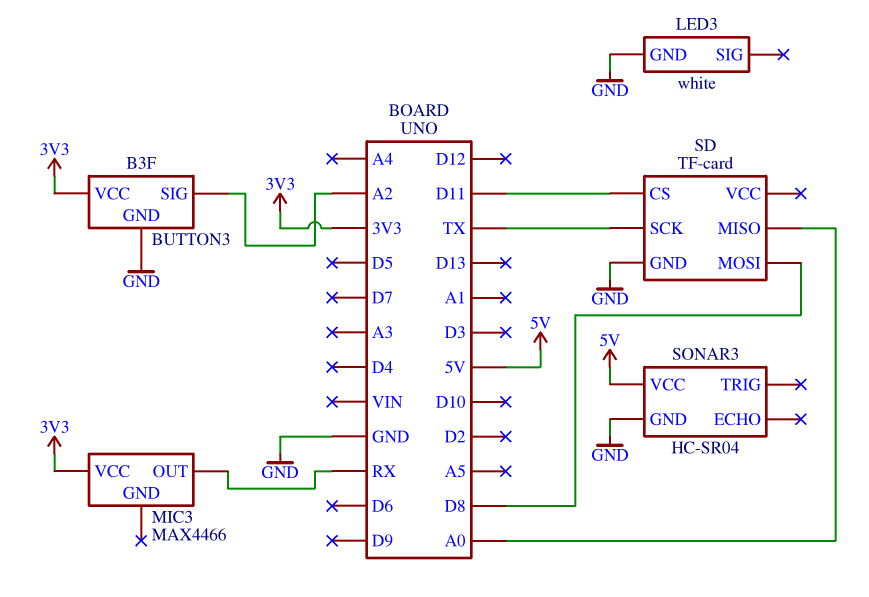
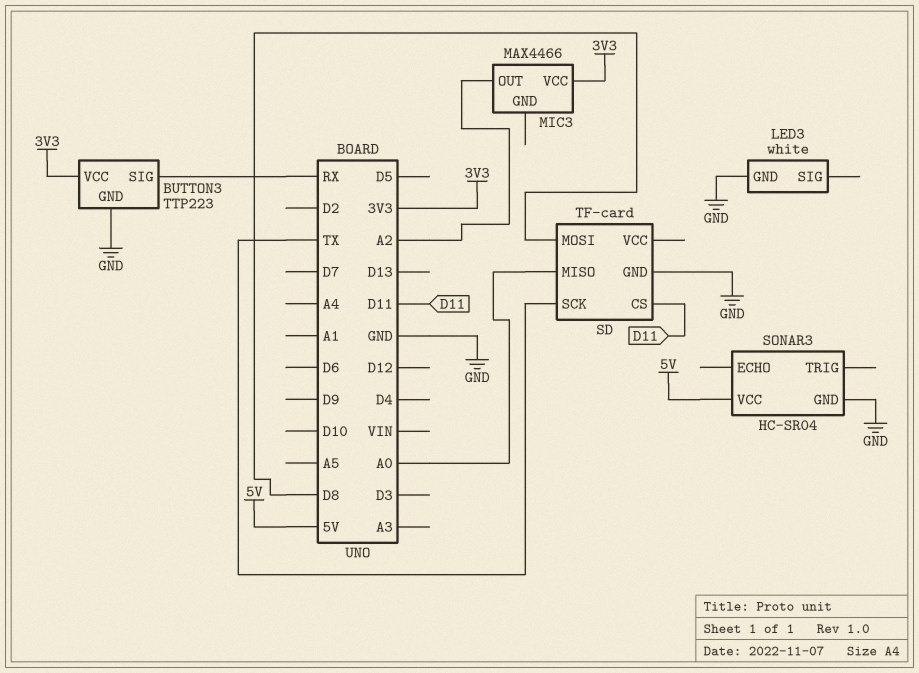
BUTTON3: B3F -> TTP223
BUTTON3 pin SIG: A2 -> RX
MIC3 pin OUT: RX -> A2

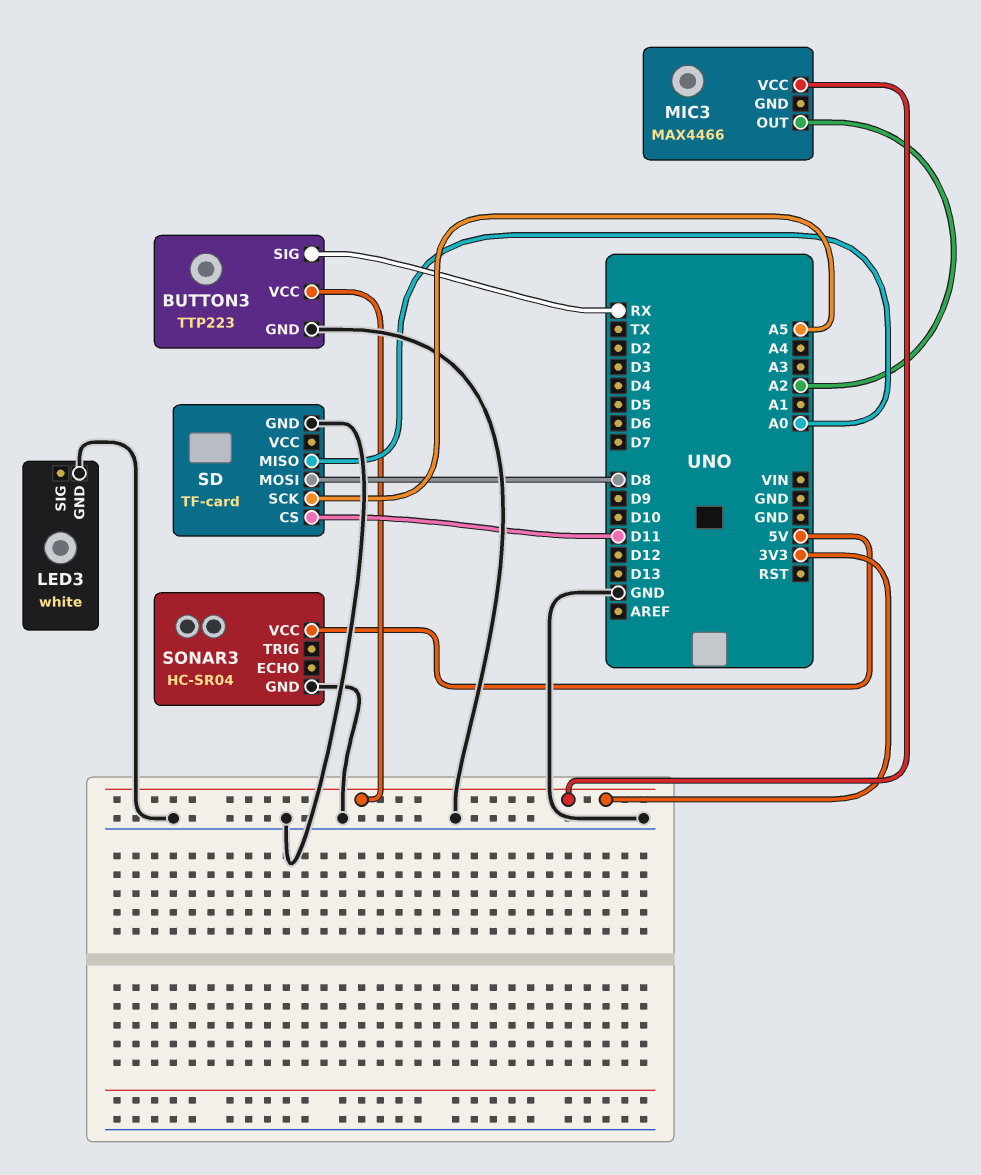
SD pin SCK: TX -> A5

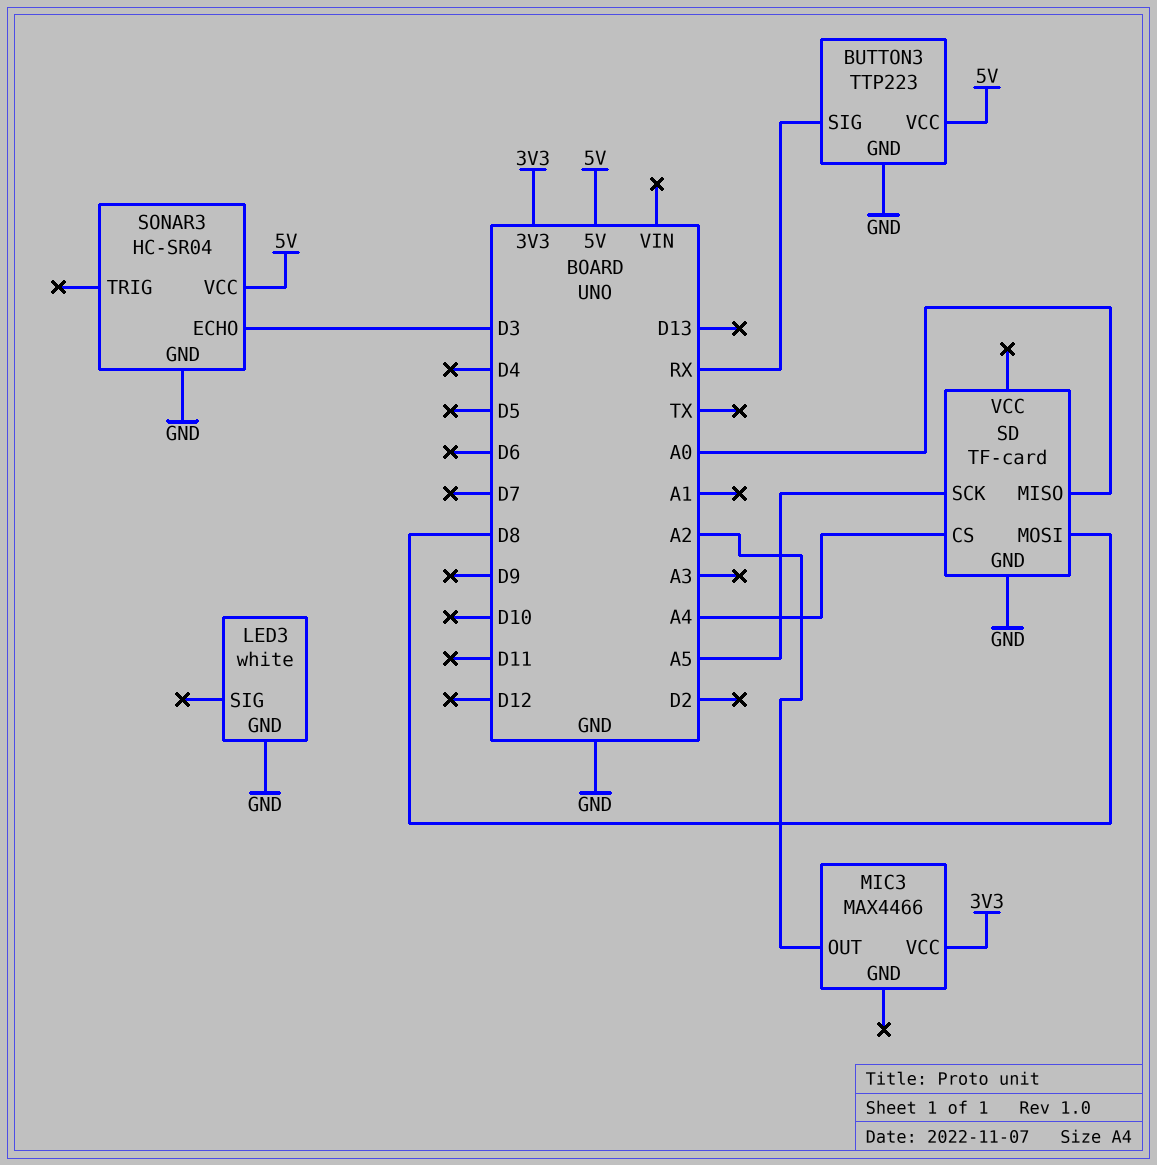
BUTTON3 pin VCC: 3V3 -> 5V
SD pin CS: D11 -> A4
SONAR3 pin ECHO: none -> D3

